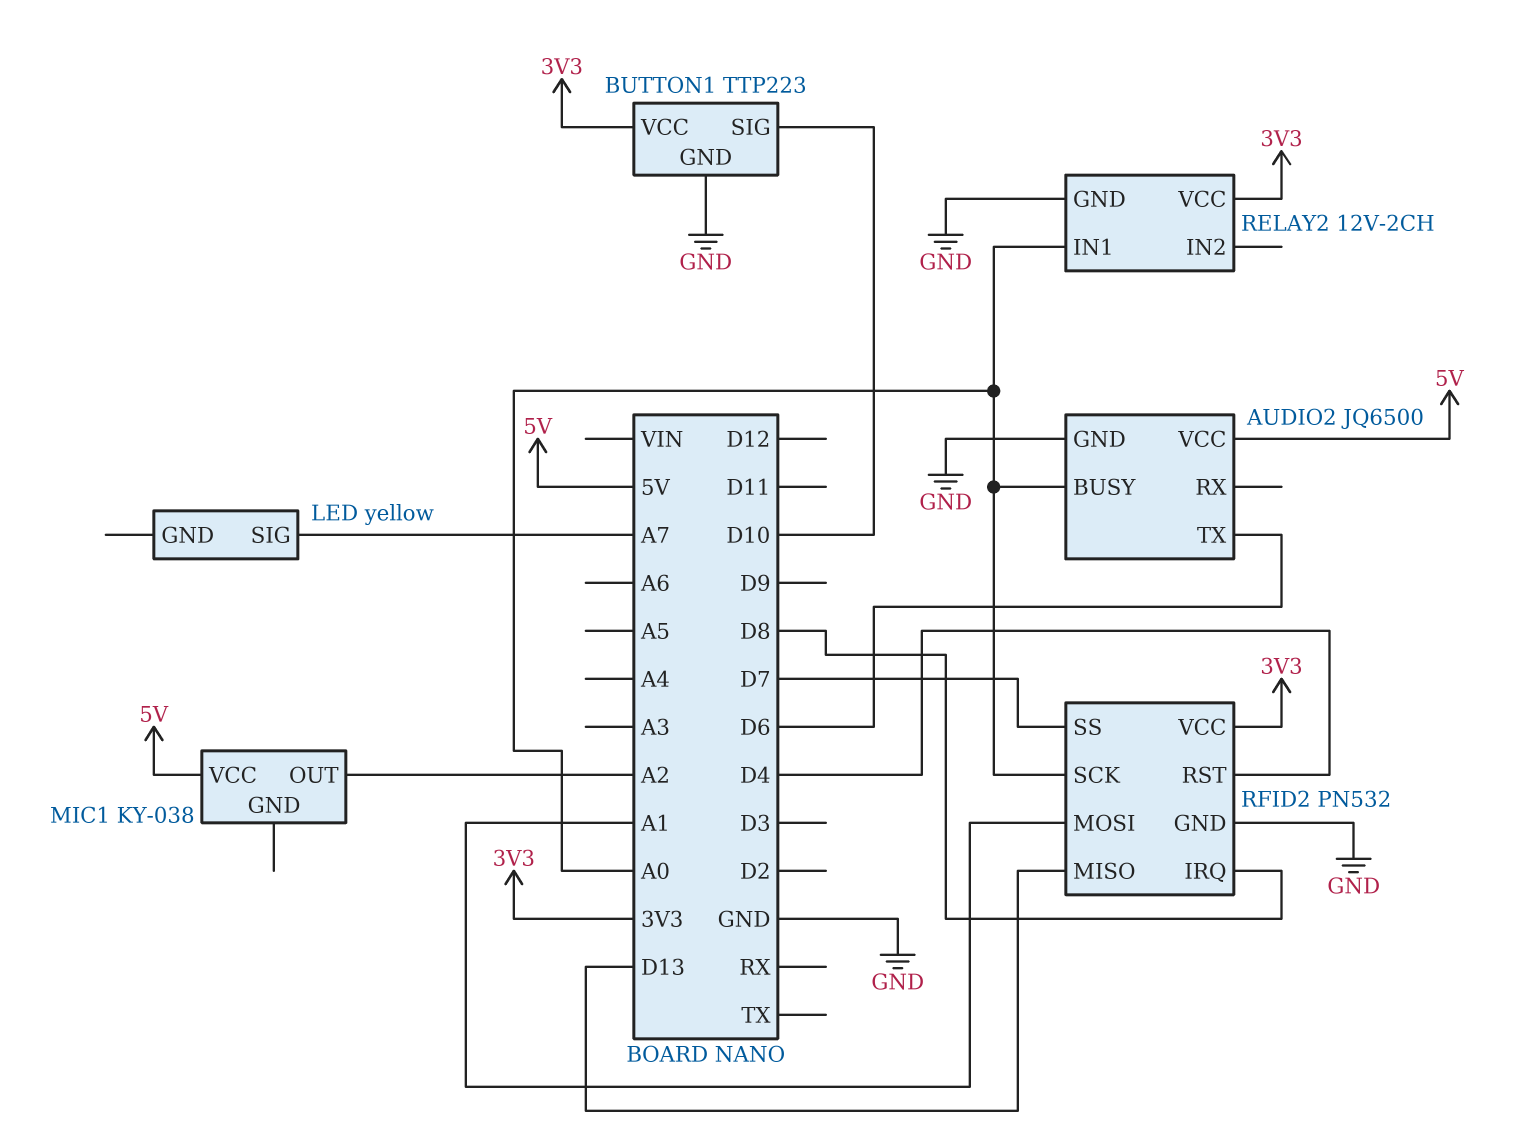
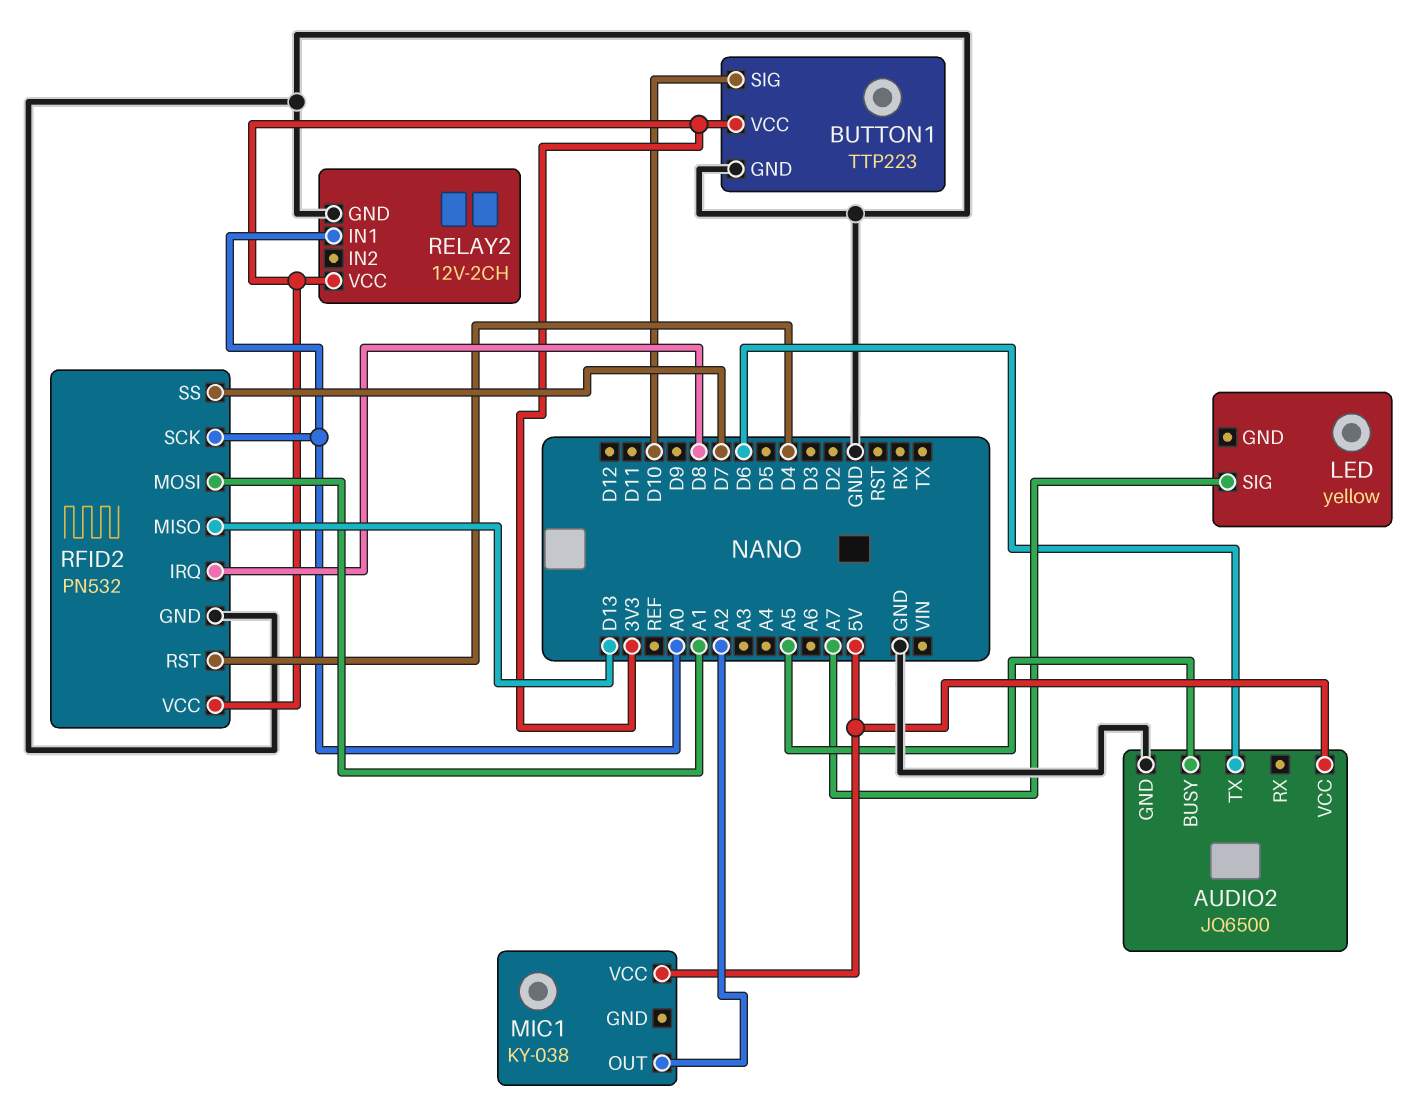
AUDIO2 pin BUSY: A0 -> A5

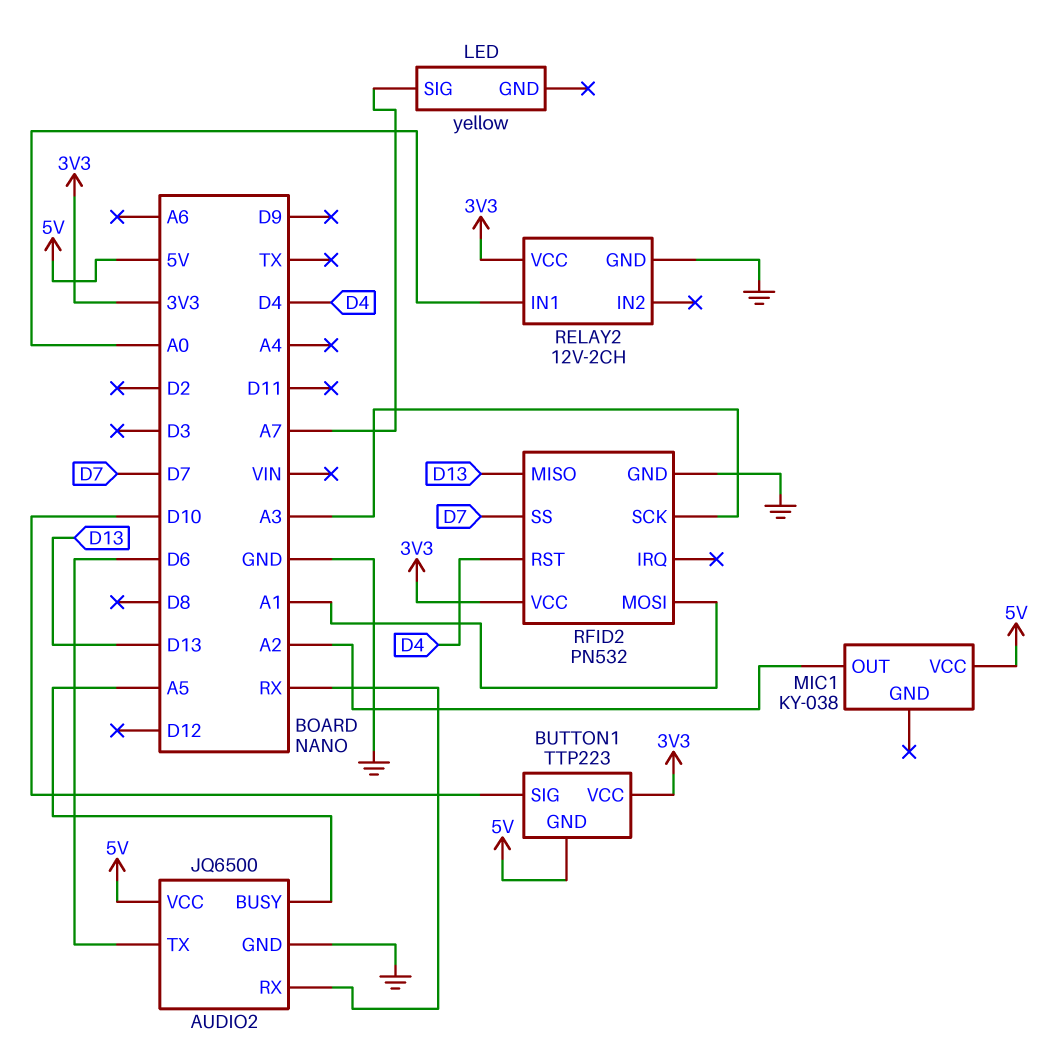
AUDIO2 pin RX: none -> RX
BUTTON1 pin GND: GND -> 5V
RFID2 pin IRQ: D8 -> none
RFID2 pin SCK: A0 -> A3

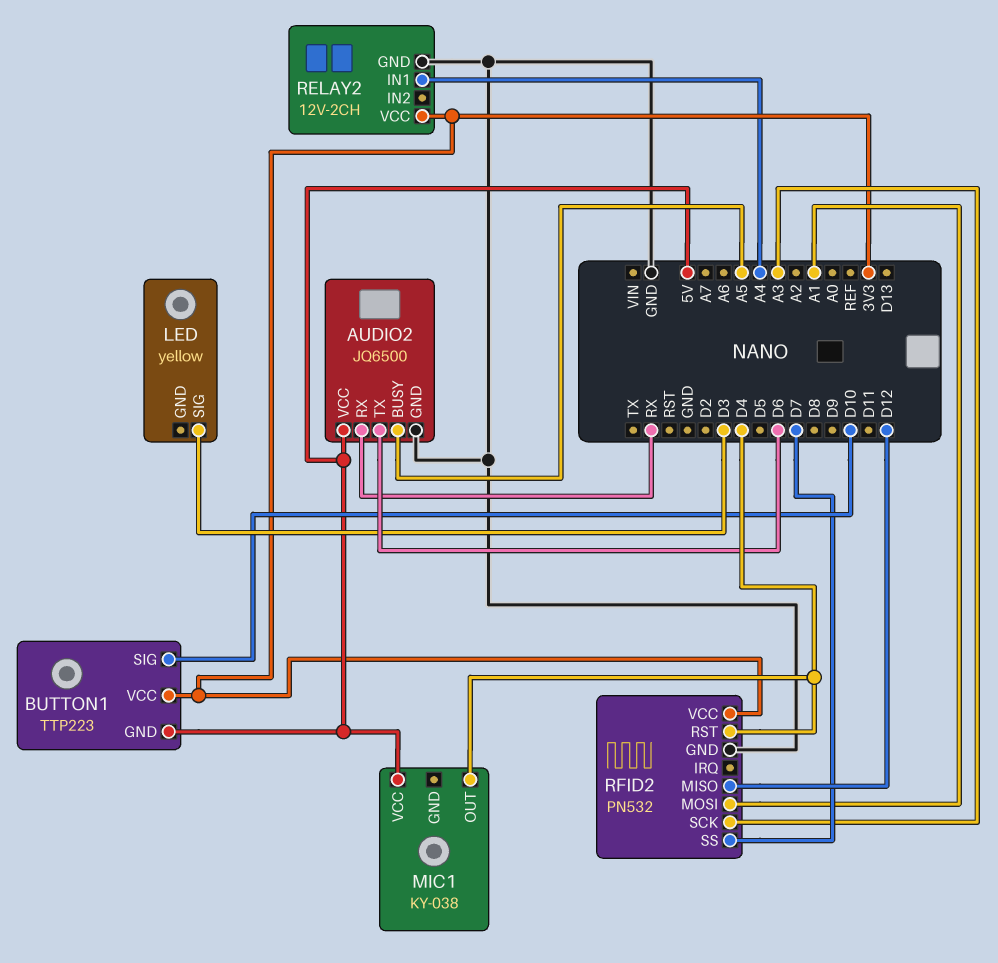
LED pin SIG: A7 -> D3
MIC1 pin OUT: A2 -> D4
RELAY2 pin IN1: A0 -> A4
RFID2 pin MISO: D13 -> D12

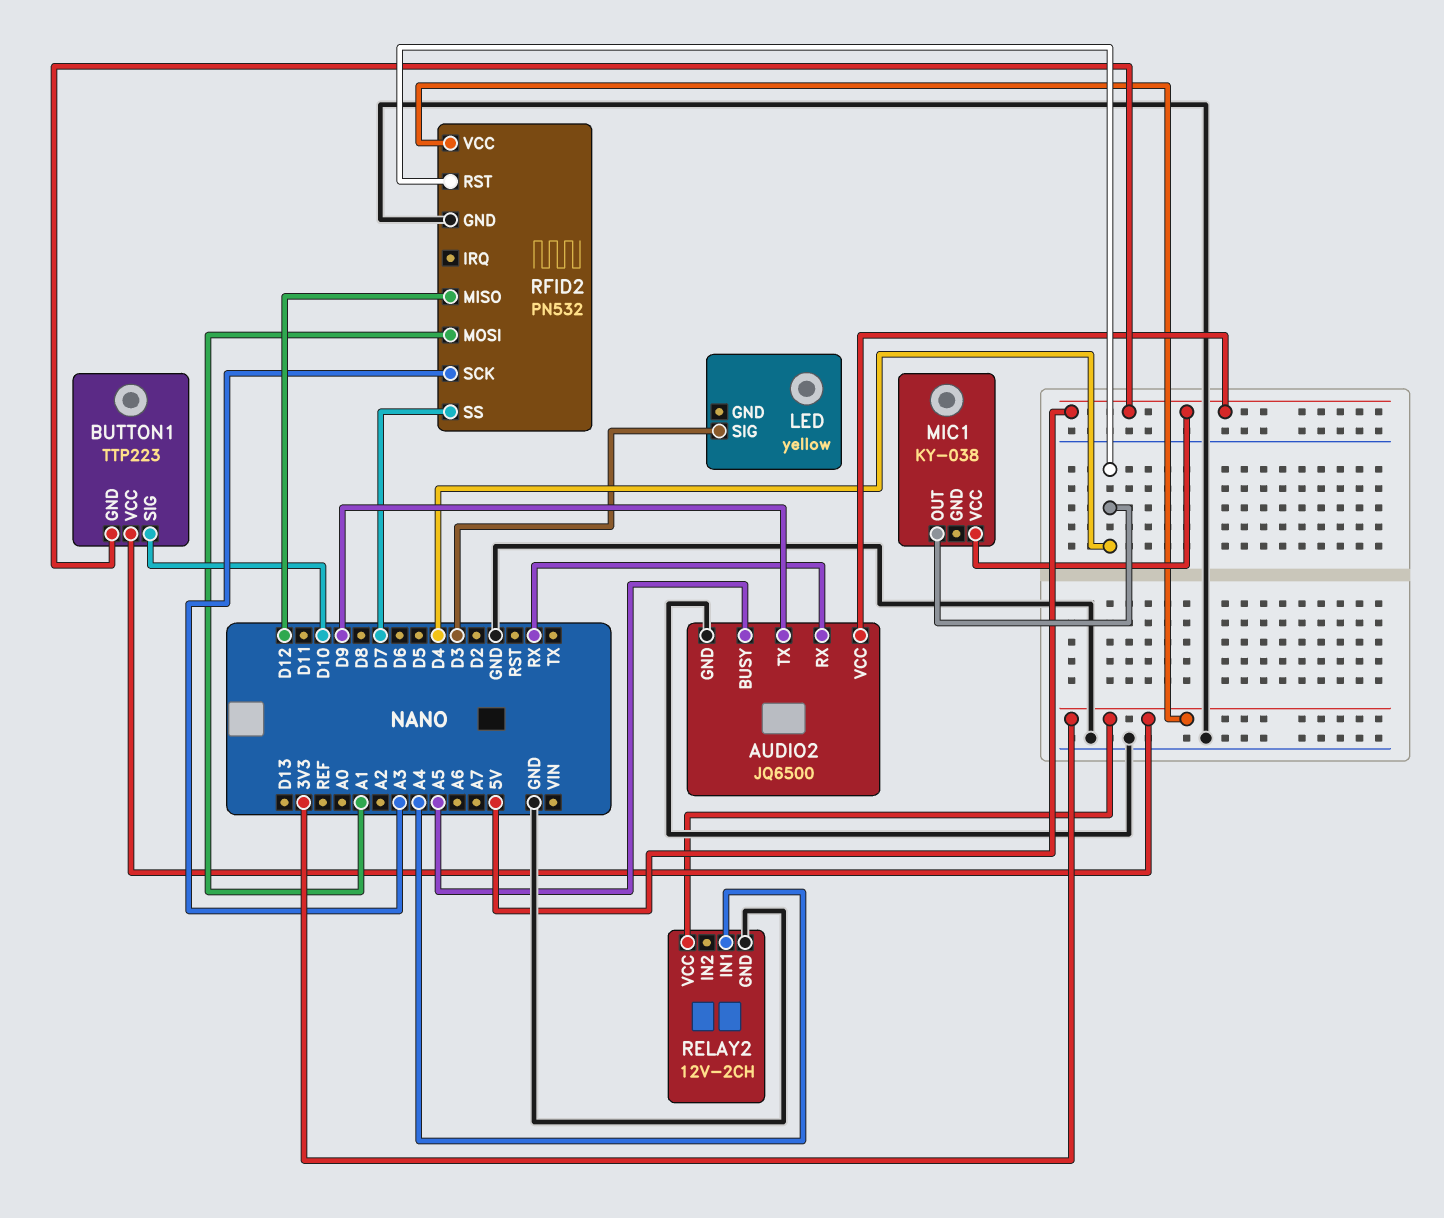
AUDIO2 pin TX: D6 -> D9

